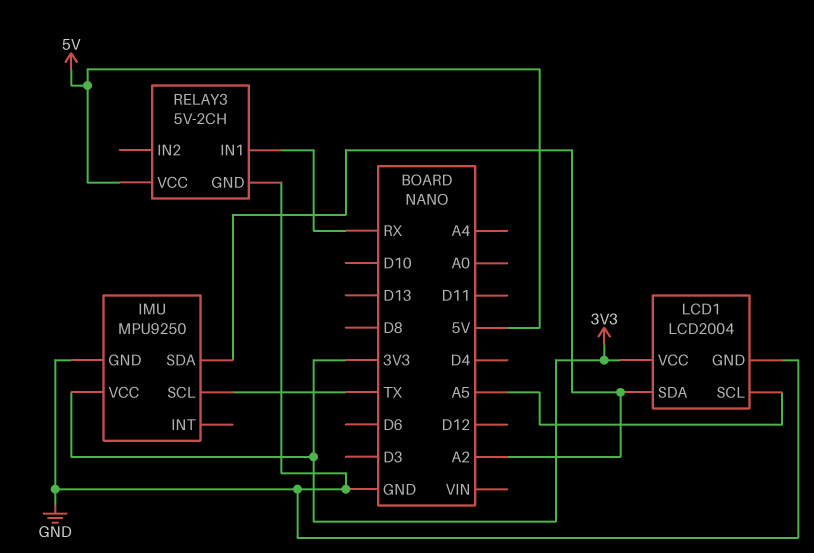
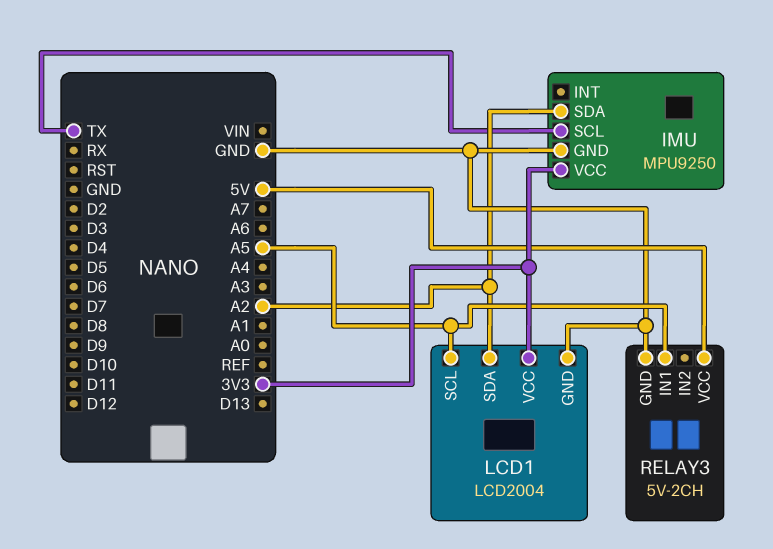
RELAY3 pin IN1: RX -> A5

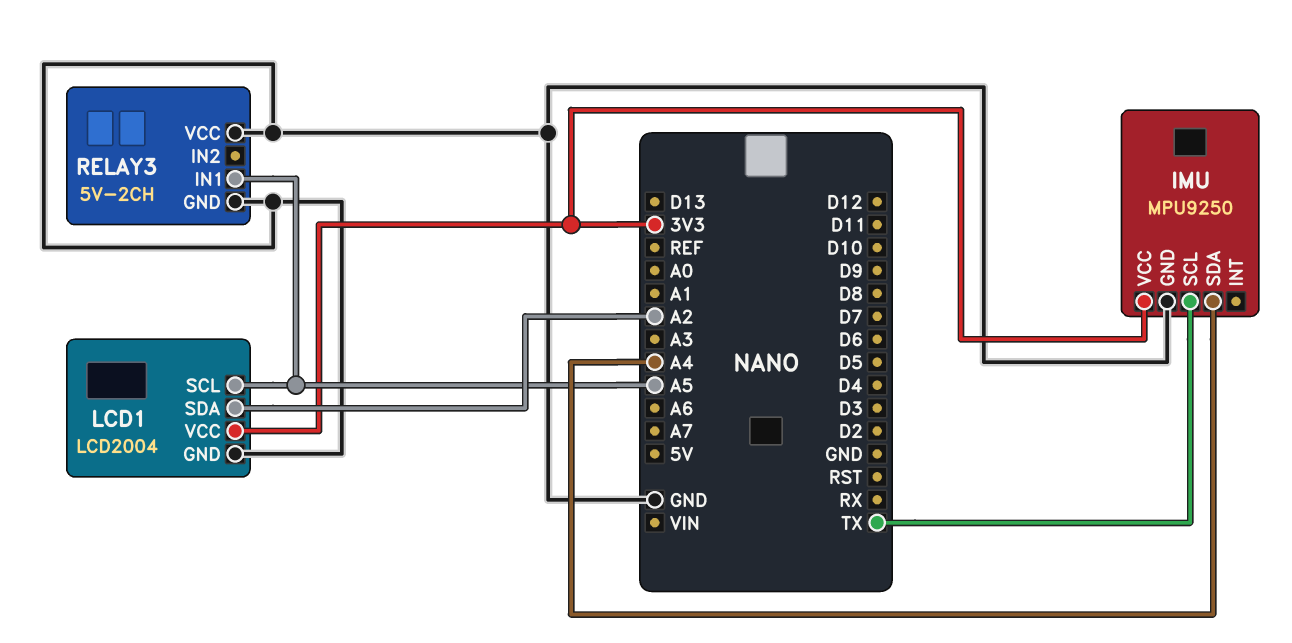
IMU pin SDA: A2 -> A4
RELAY3 pin VCC: 5V -> GND

